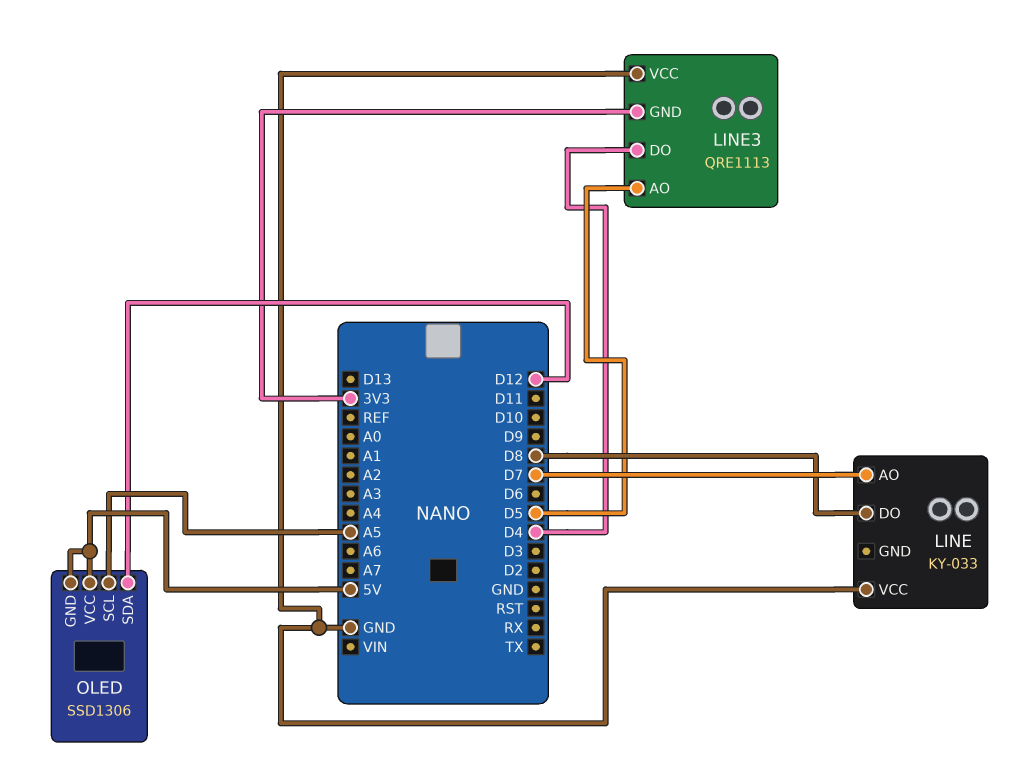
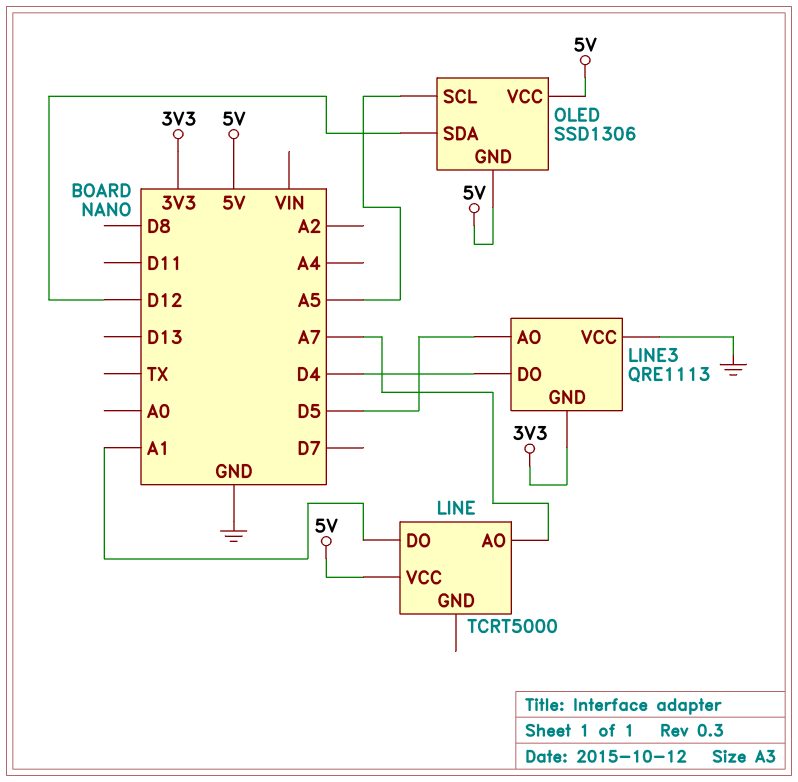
LINE: KY-033 -> TCRT5000
LINE pin AO: D7 -> A7
LINE pin DO: D8 -> A1
LINE pin VCC: GND -> 5V

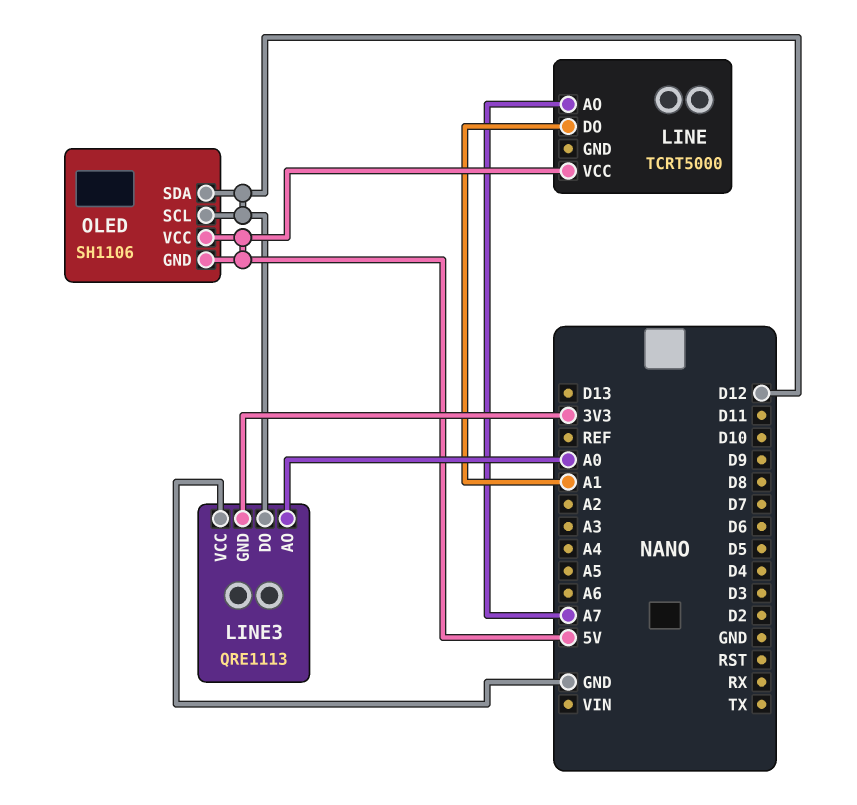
LINE3 pin AO: D5 -> A0
LINE3 pin DO: D4 -> D12
OLED: SSD1306 -> SH1106
OLED pin SCL: A5 -> D12

